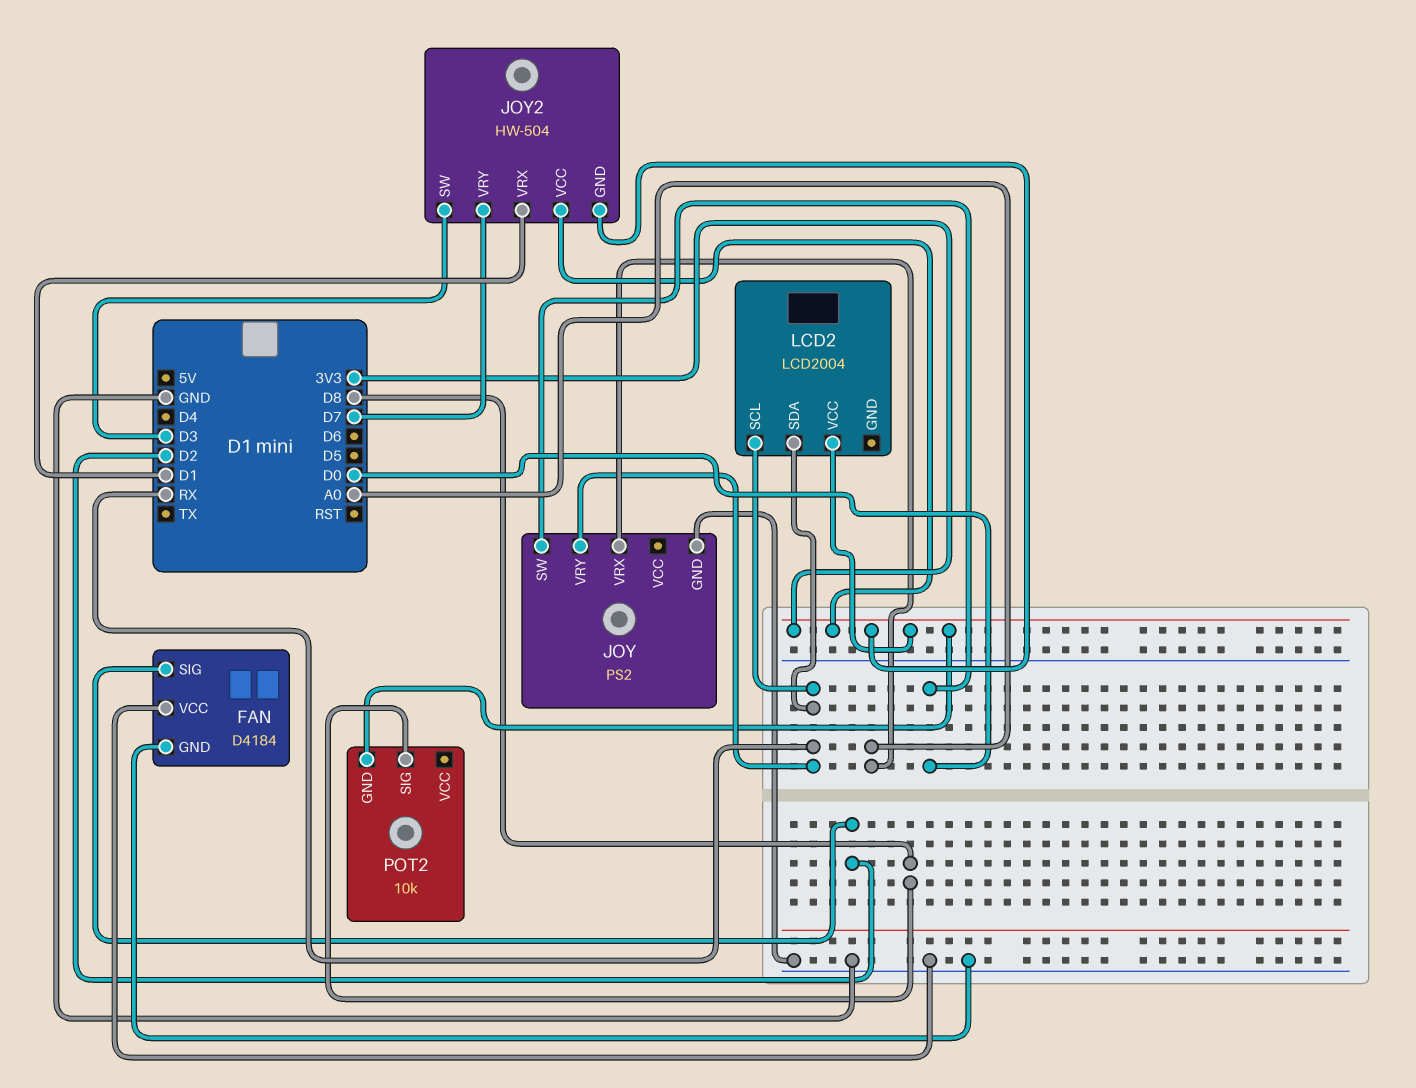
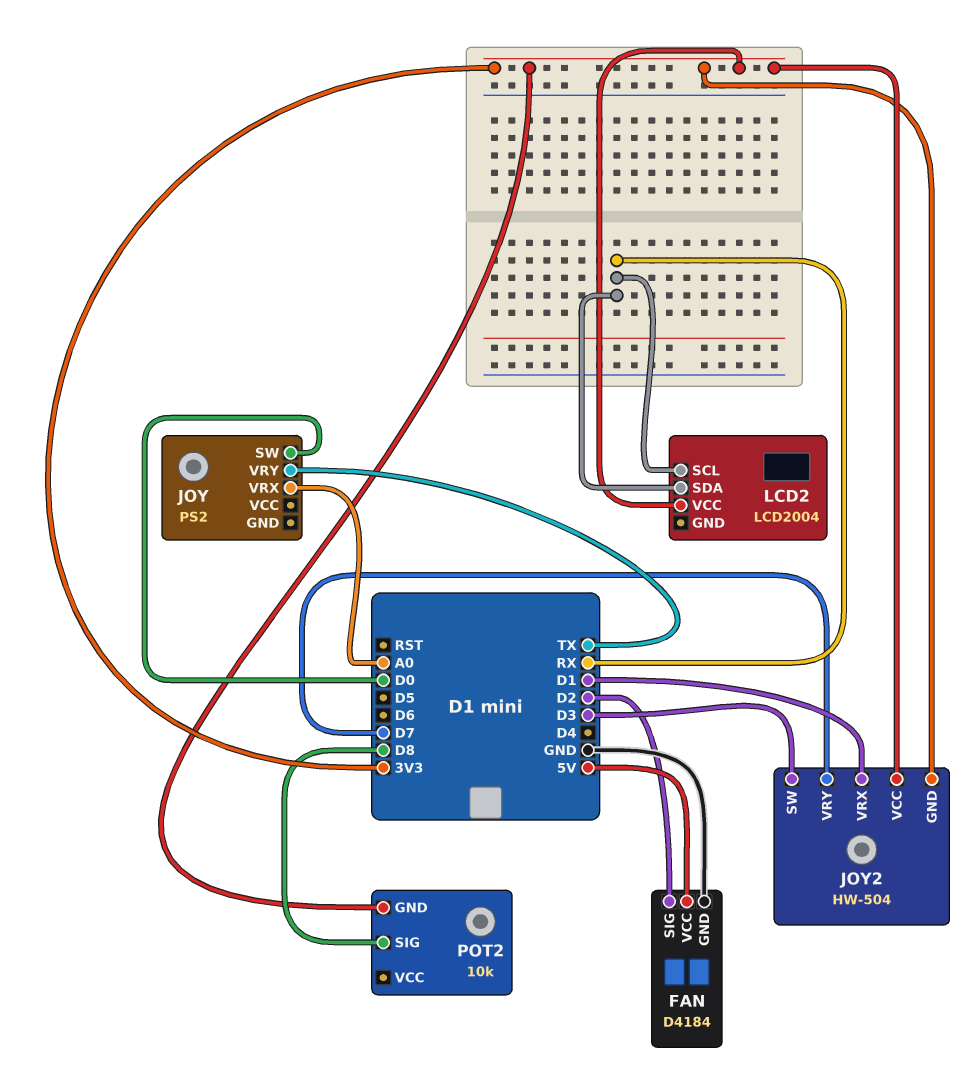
FAN pin VCC: GND -> 5V
JOY pin GND: GND -> none
JOY pin VRY: RX -> TX

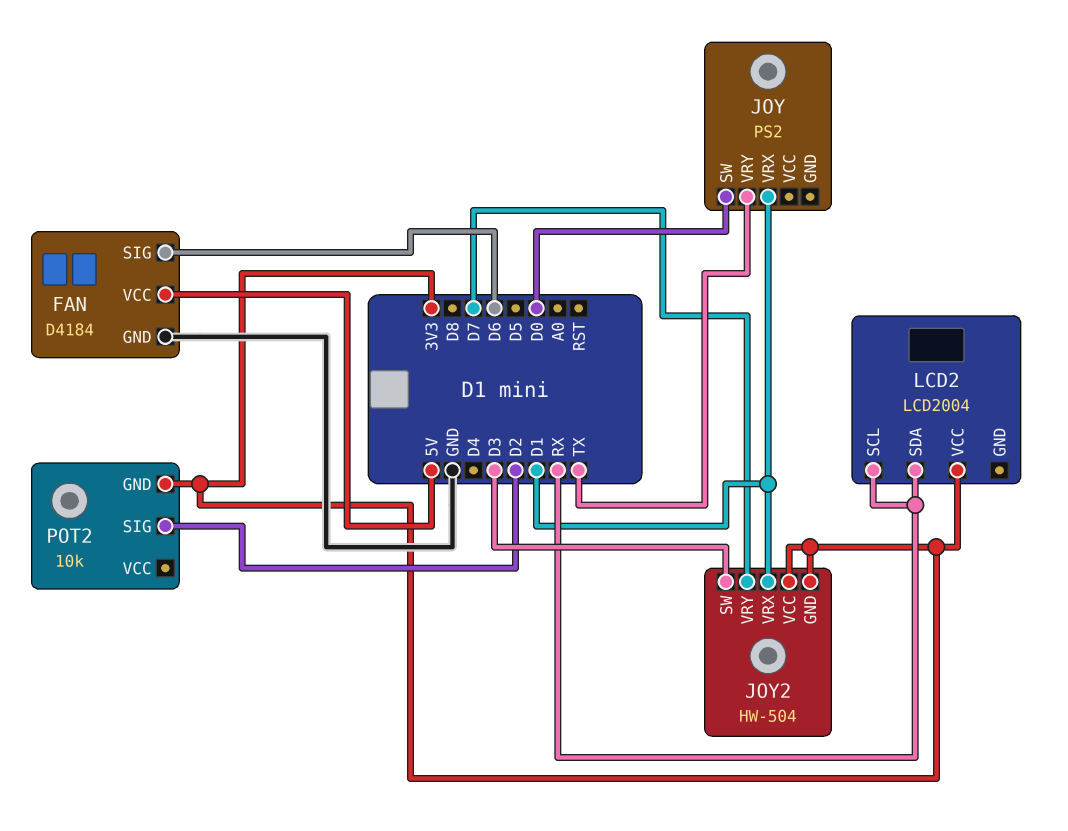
FAN pin SIG: D2 -> D6
JOY pin VRX: A0 -> D1
POT2 pin SIG: D8 -> D2

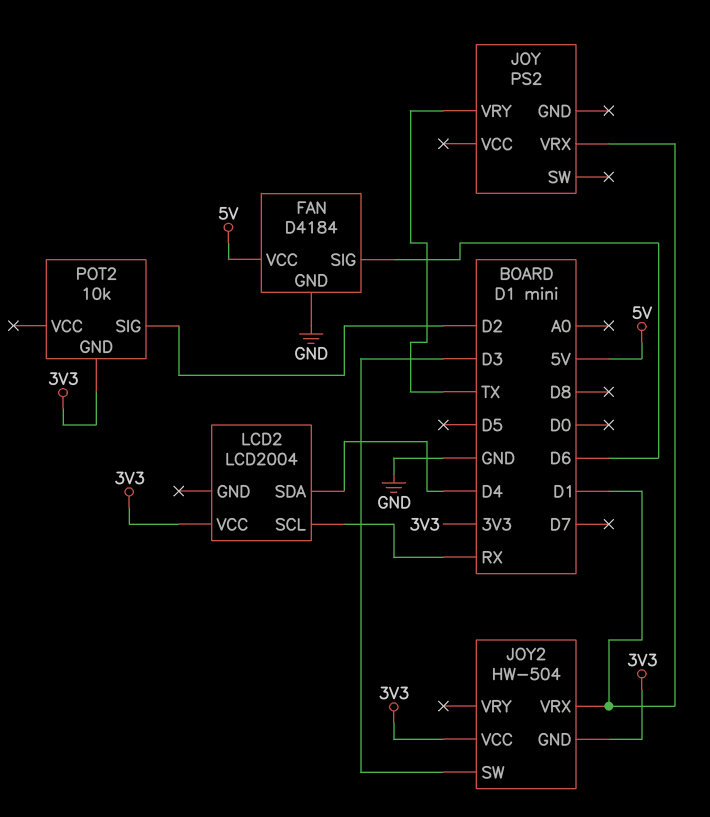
JOY pin SW: D0 -> none
JOY2 pin VRY: D7 -> none
LCD2 pin SDA: RX -> D4

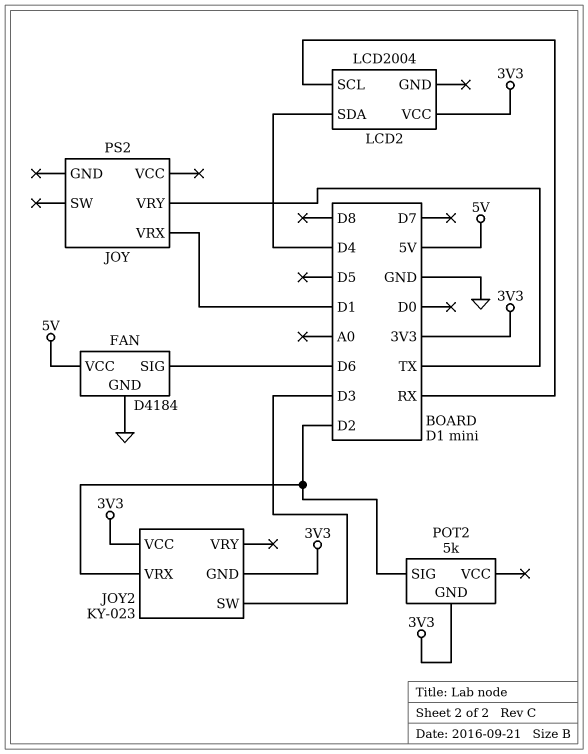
JOY2: HW-504 -> KY-023
JOY2 pin VRX: D1 -> D2
POT2: 10k -> 5k

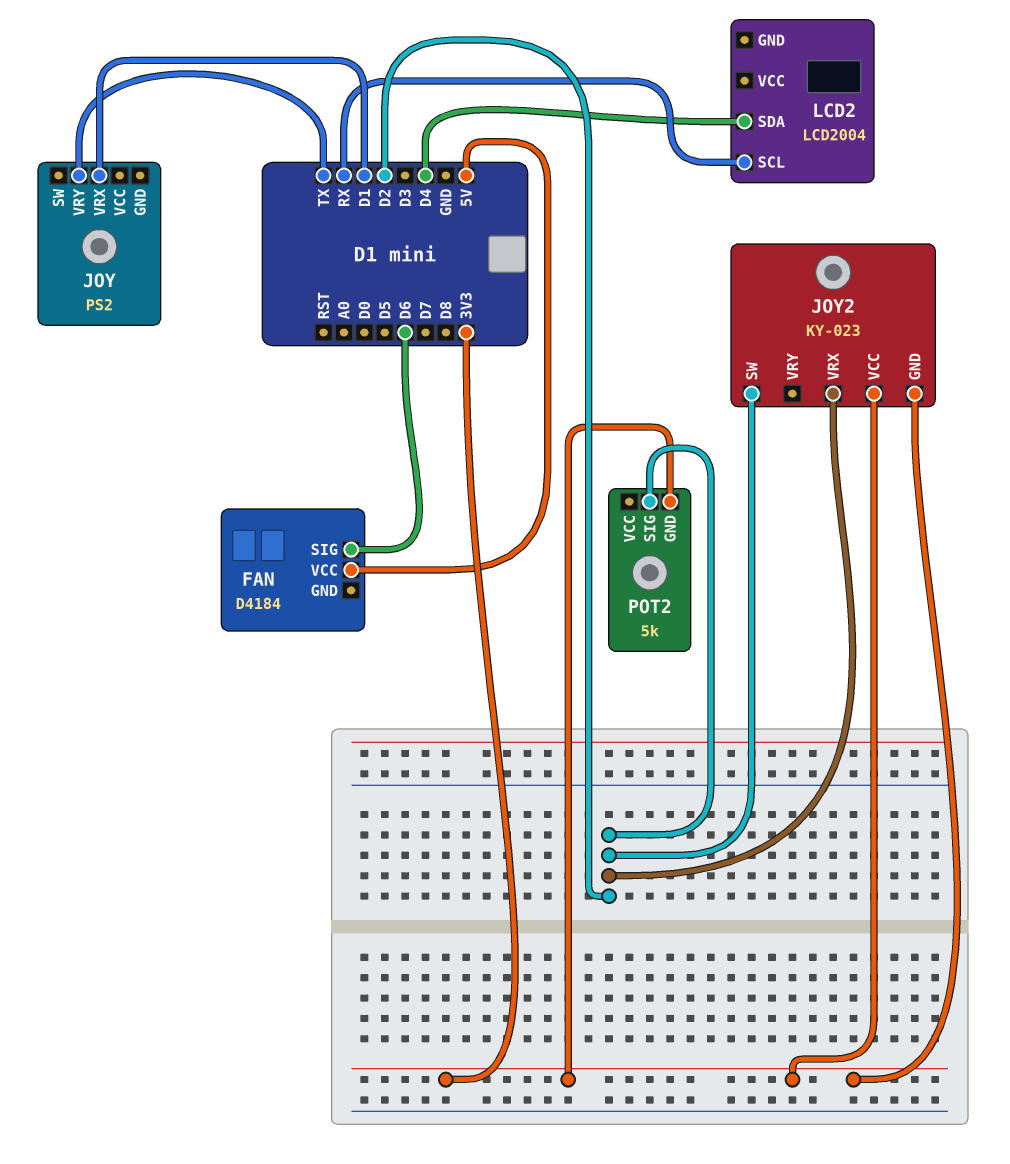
FAN pin GND: GND -> none
JOY2 pin SW: D3 -> D2
LCD2 pin VCC: 3V3 -> none

